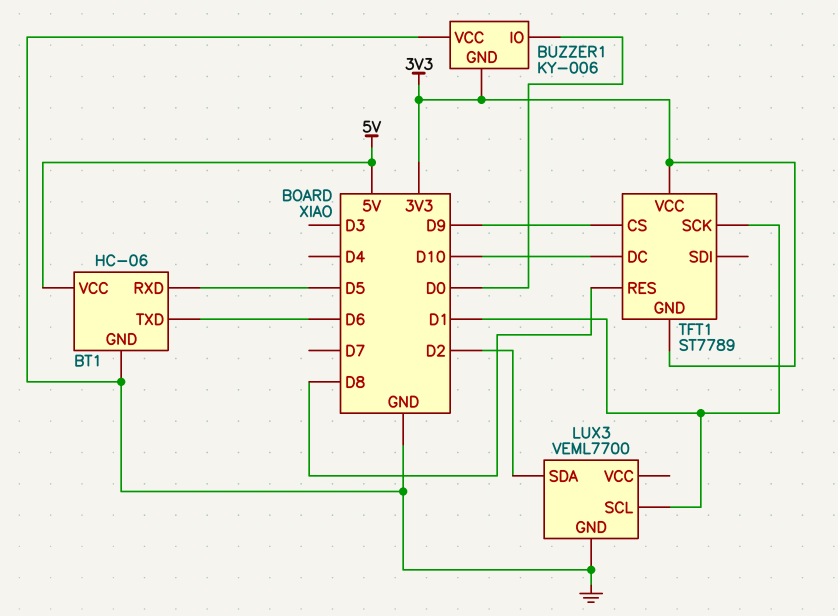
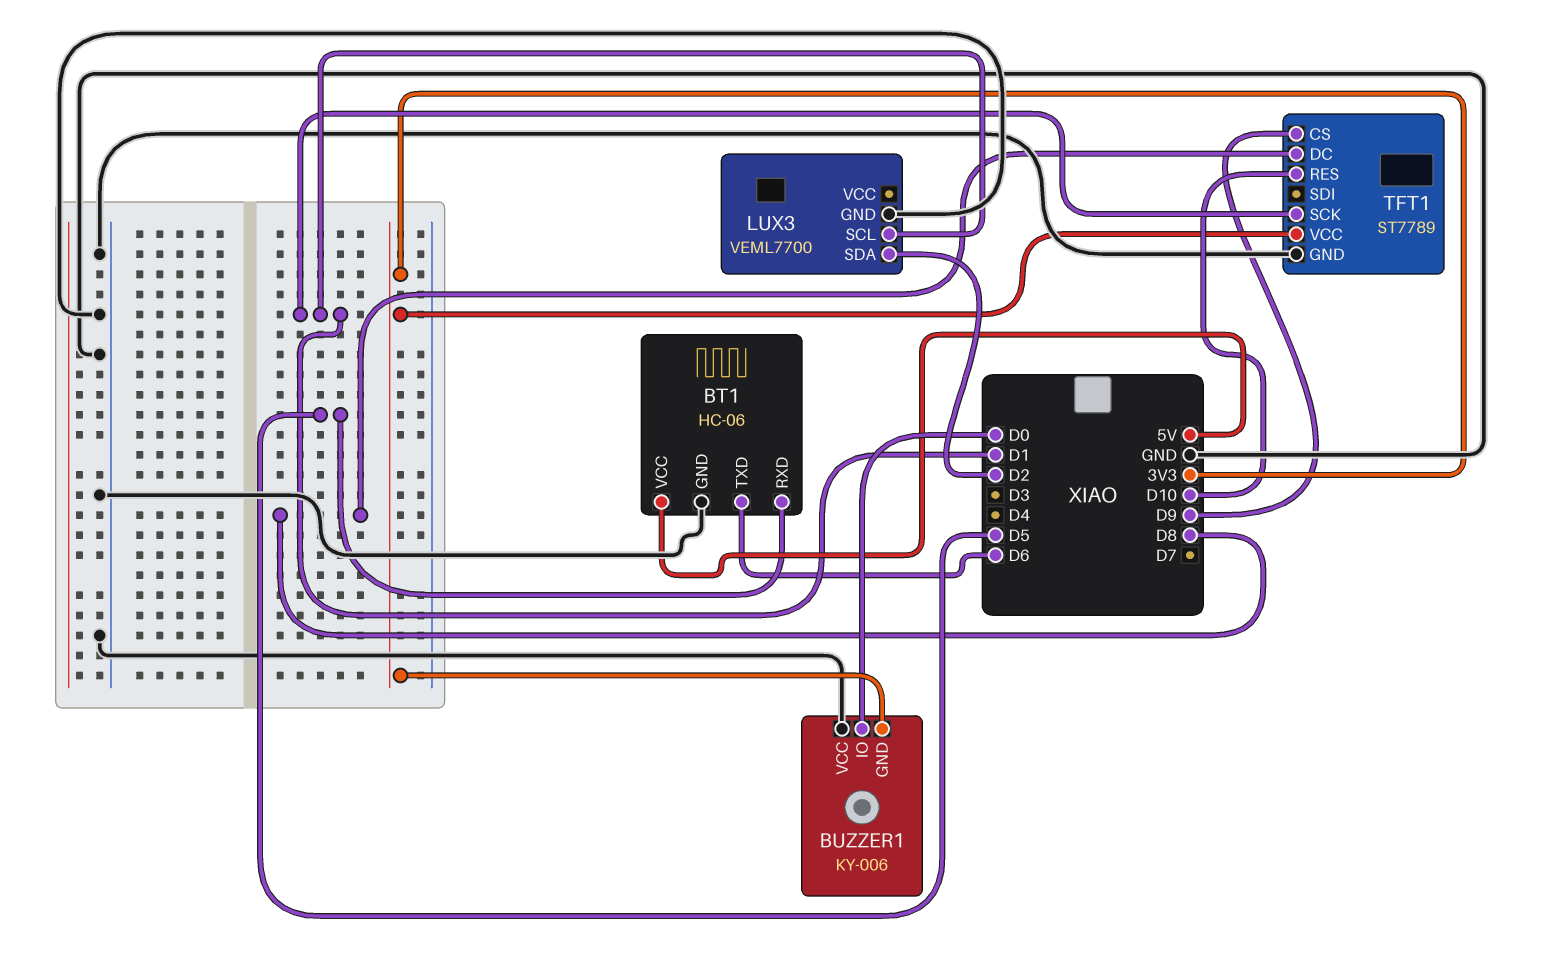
TFT1 pin DC: D10 -> D8
TFT1 pin GND: 3V3 -> GND
TFT1 pin RES: D8 -> D10

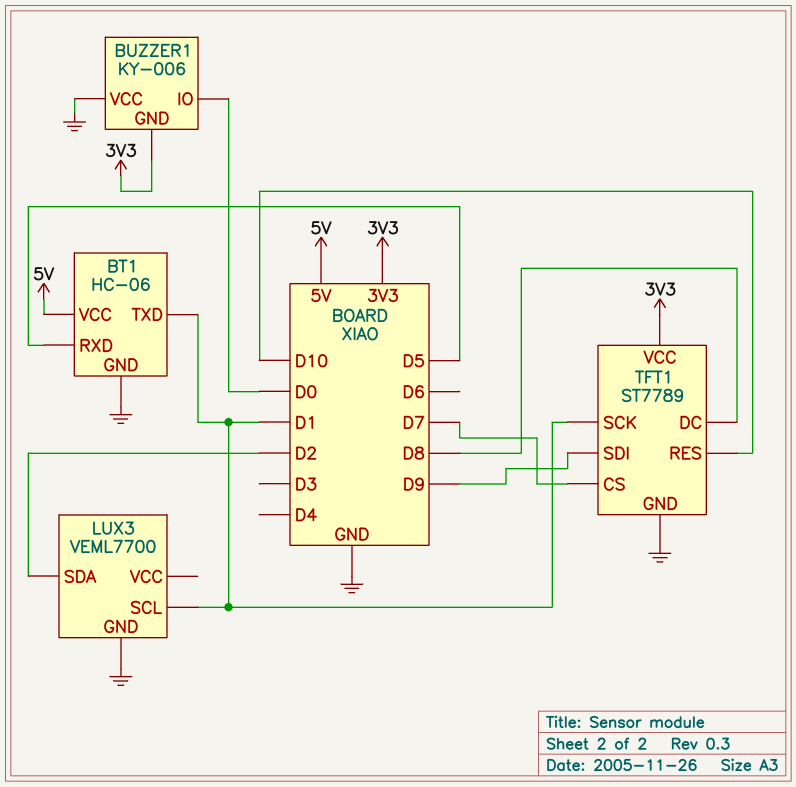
BT1 pin TXD: D6 -> D1
TFT1 pin CS: D9 -> D7
TFT1 pin SDI: none -> D9

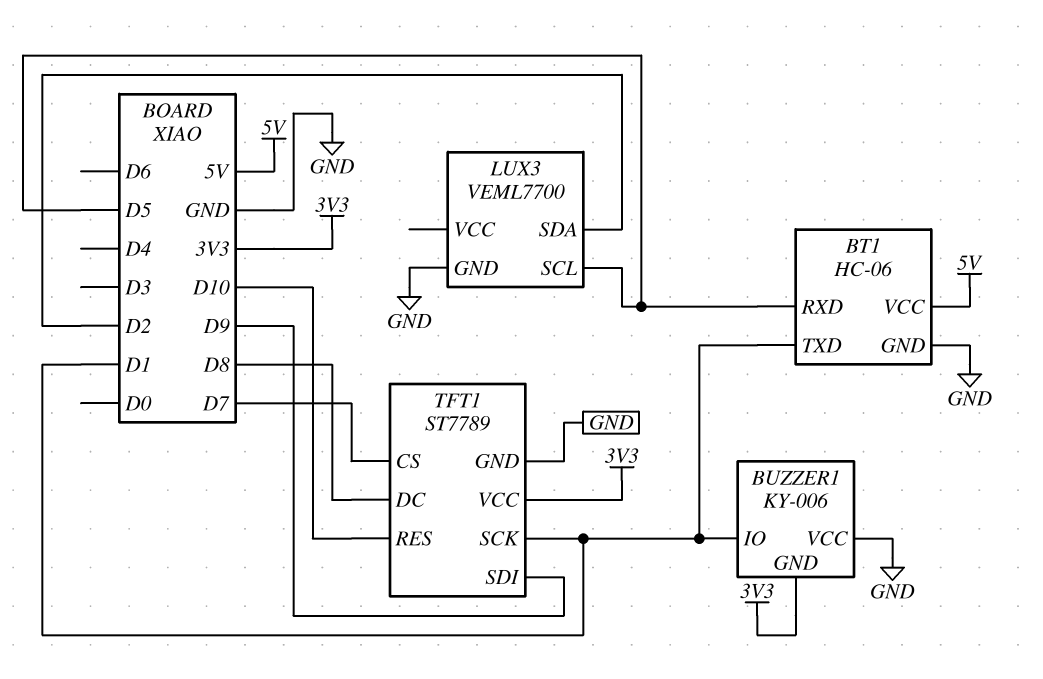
BUZZER1 pin IO: D0 -> D1
LUX3 pin SCL: D1 -> D5

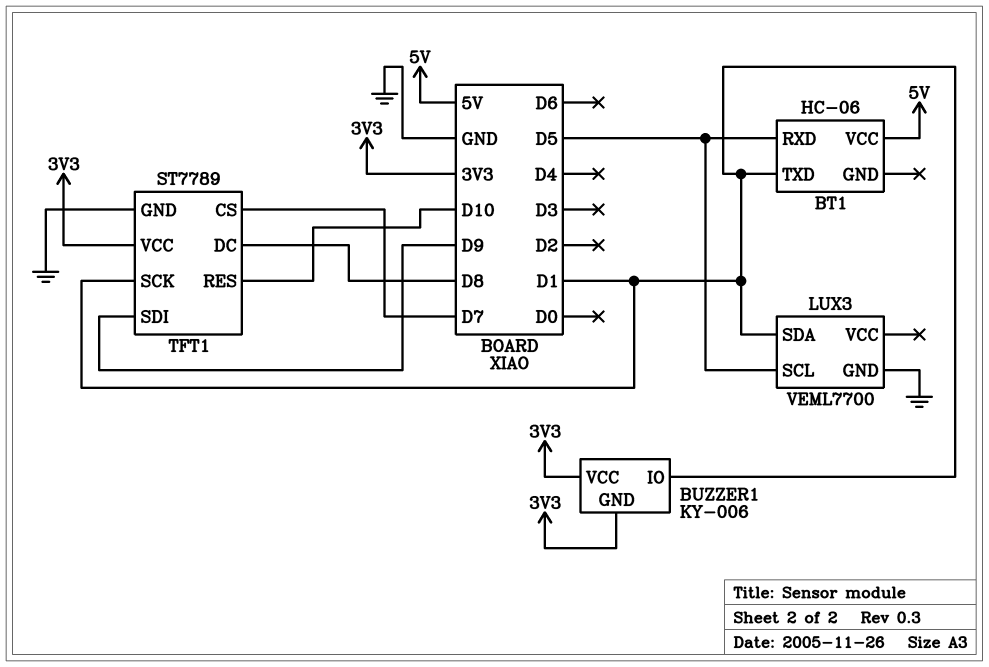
BT1 pin GND: GND -> none
BUZZER1 pin VCC: GND -> 3V3
LUX3 pin SDA: D2 -> D1

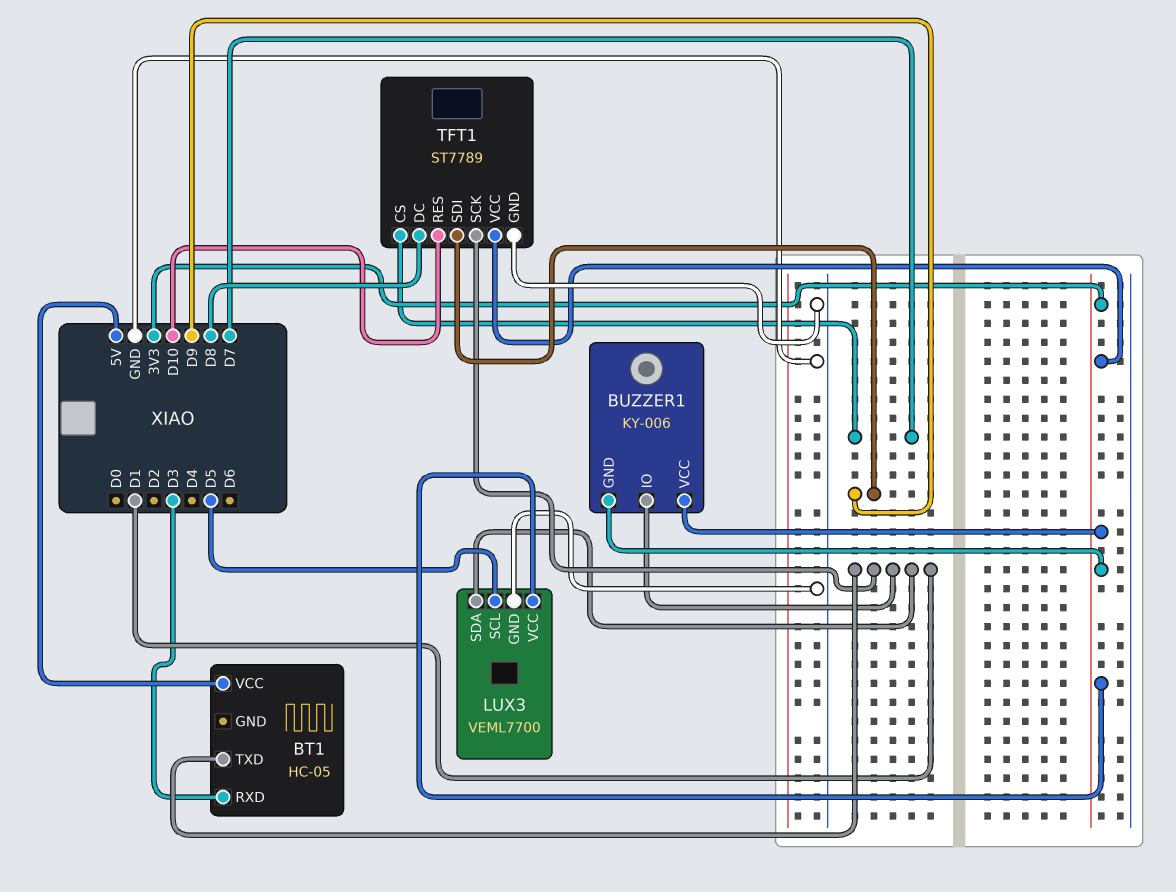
BT1: HC-06 -> HC-05
BT1 pin RXD: D5 -> D3
LUX3 pin VCC: none -> 3V3

